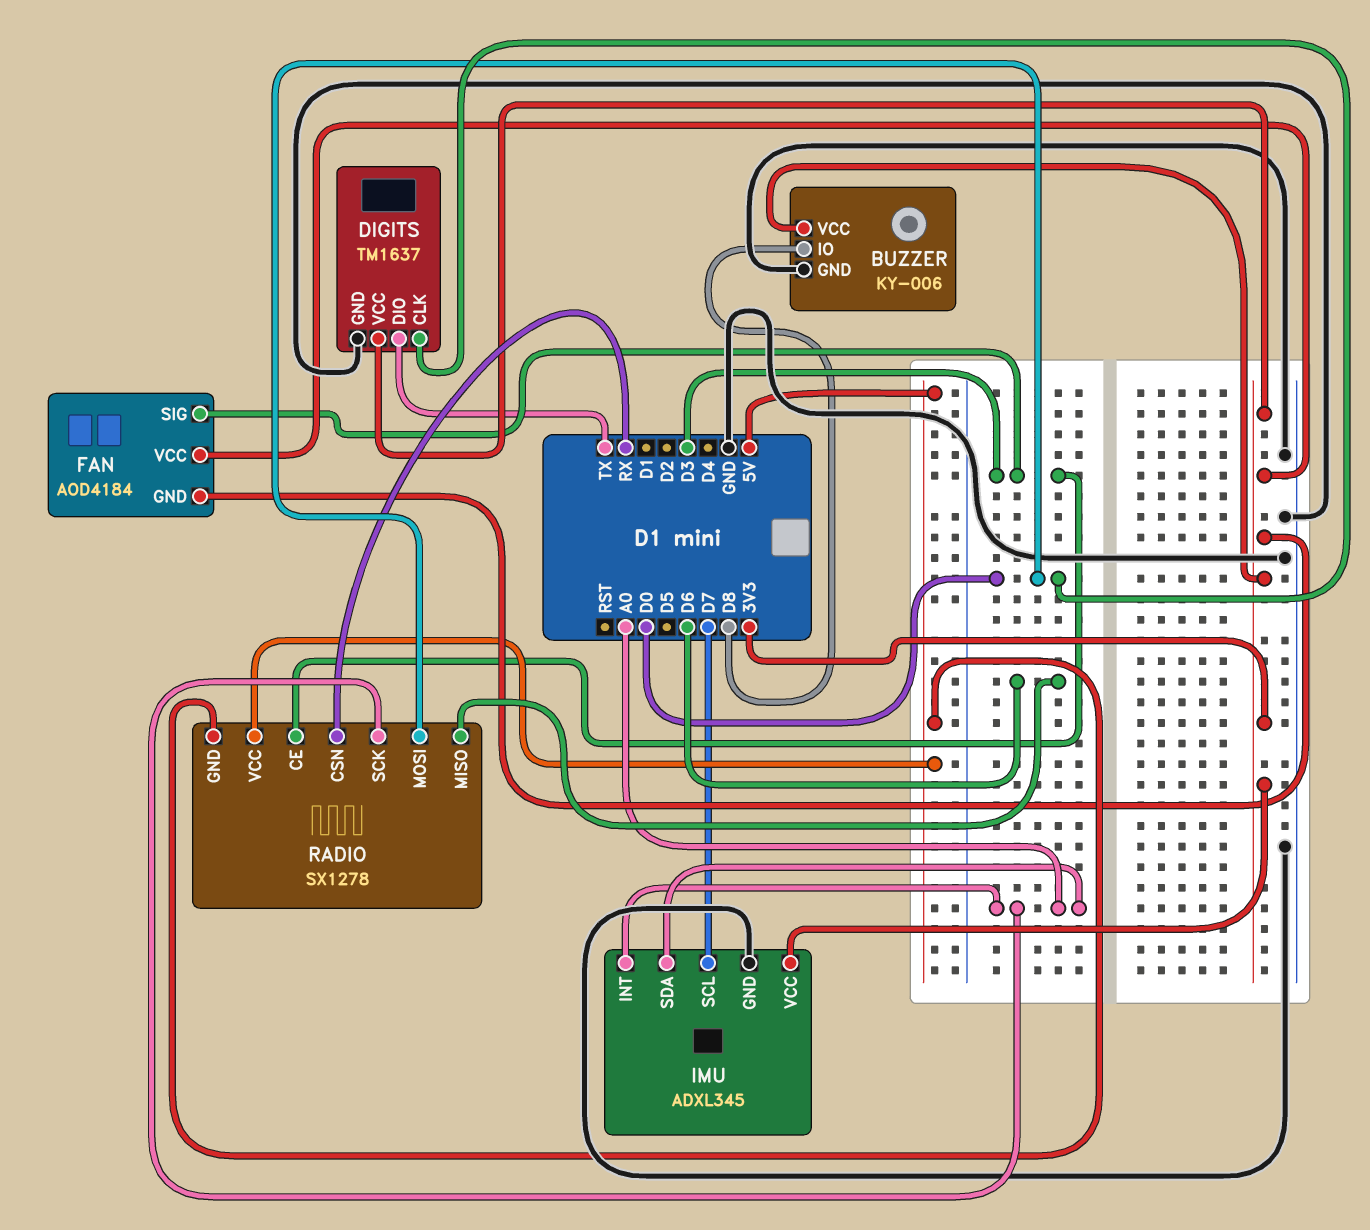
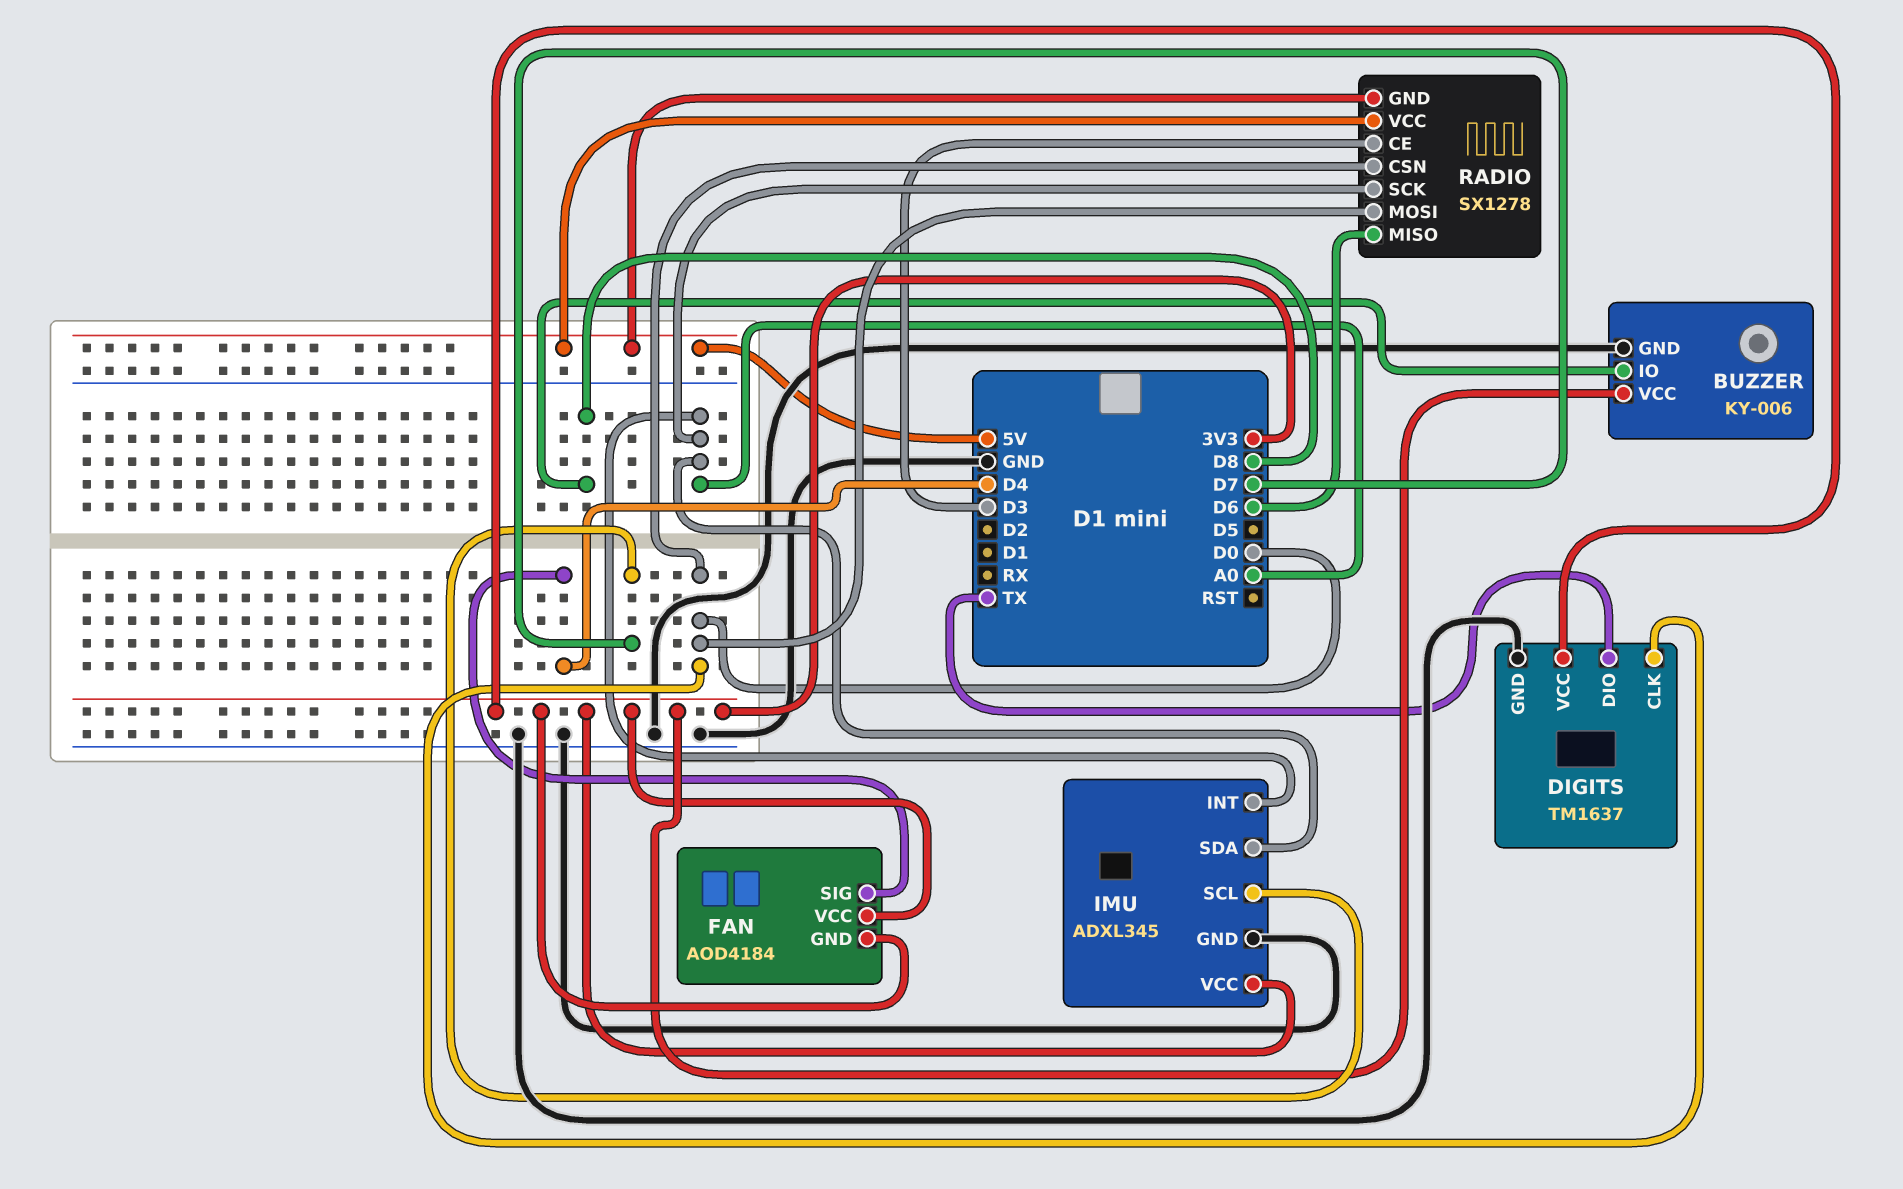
FAN pin SIG: D3 -> D4
RADIO pin CSN: RX -> D0

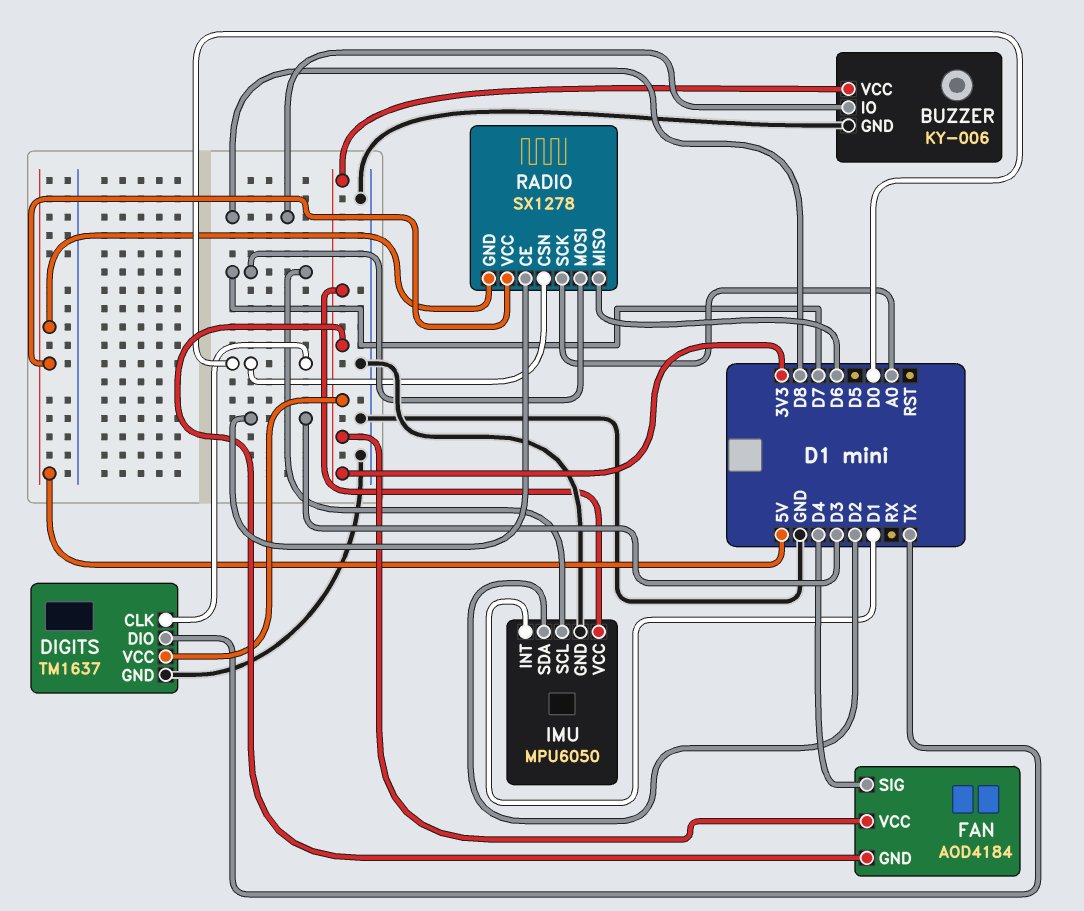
IMU: ADXL345 -> MPU6050
IMU pin INT: A0 -> D1
IMU pin SDA: A0 -> D2
RADIO pin MOSI: D0 -> D7

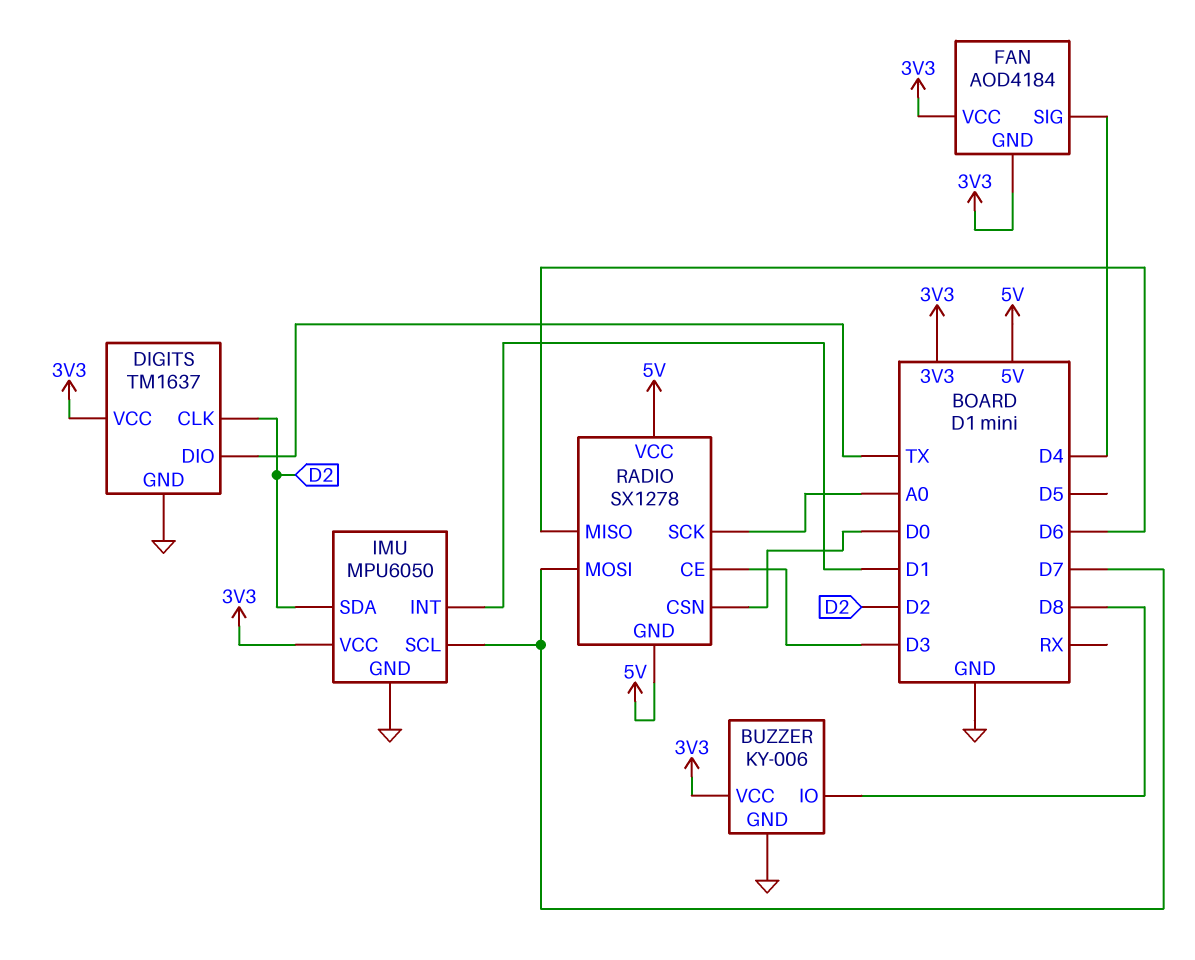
DIGITS pin CLK: D0 -> D2

